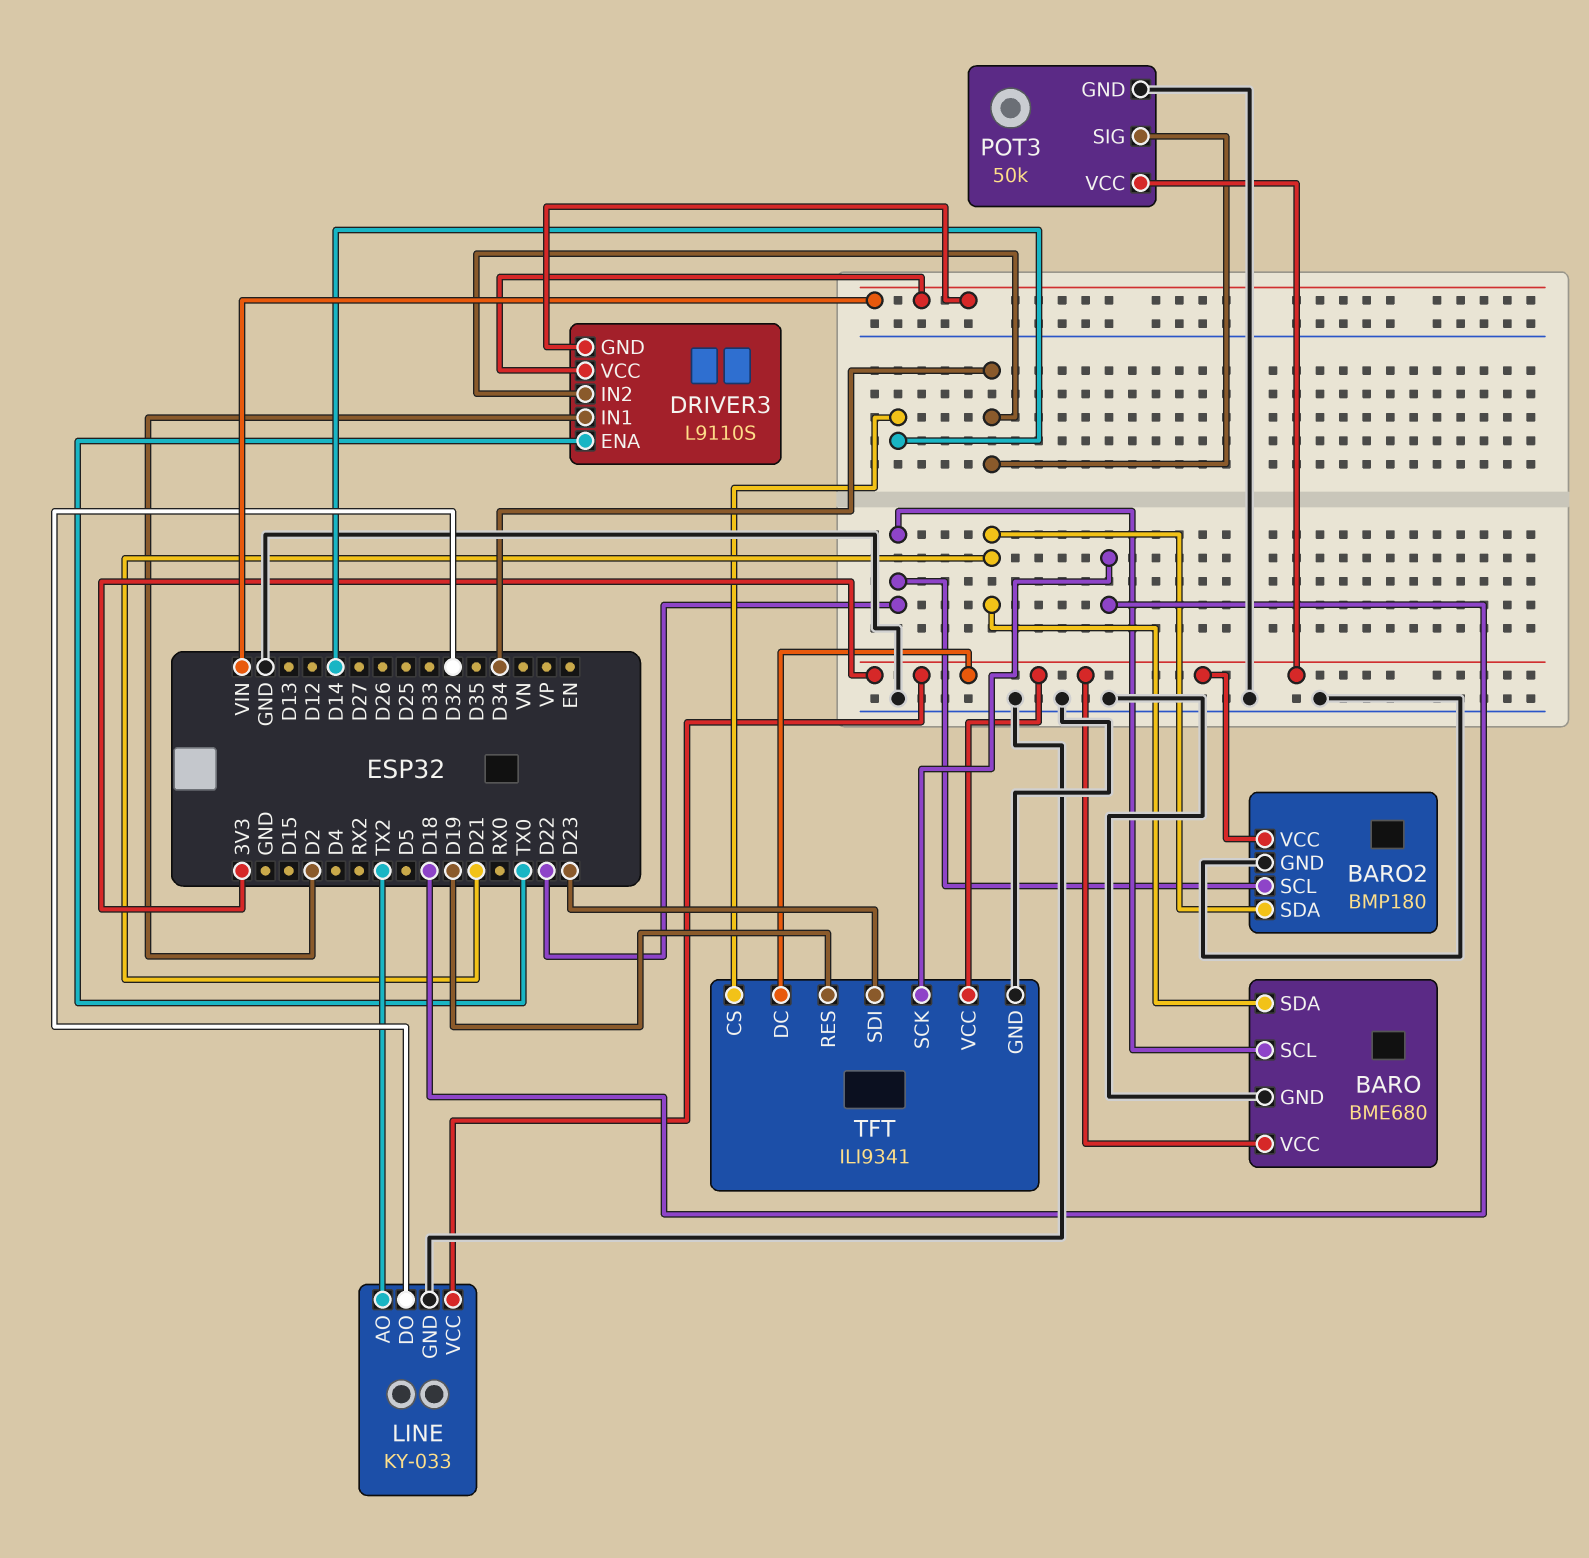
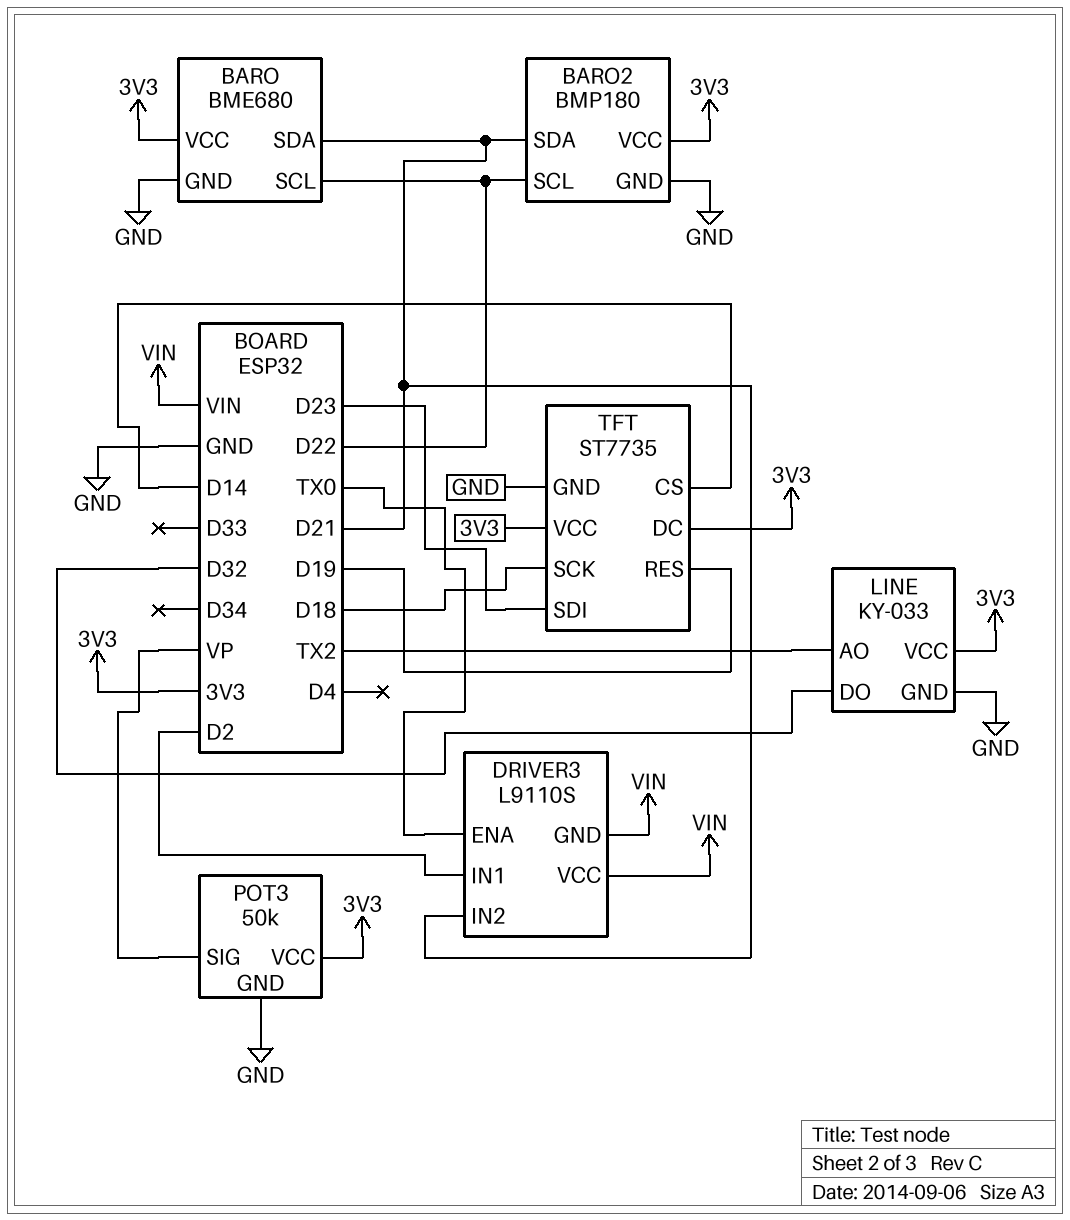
DRIVER3 pin IN2: D34 -> D21
POT3 pin SIG: D34 -> VP
TFT: ILI9341 -> ST7735

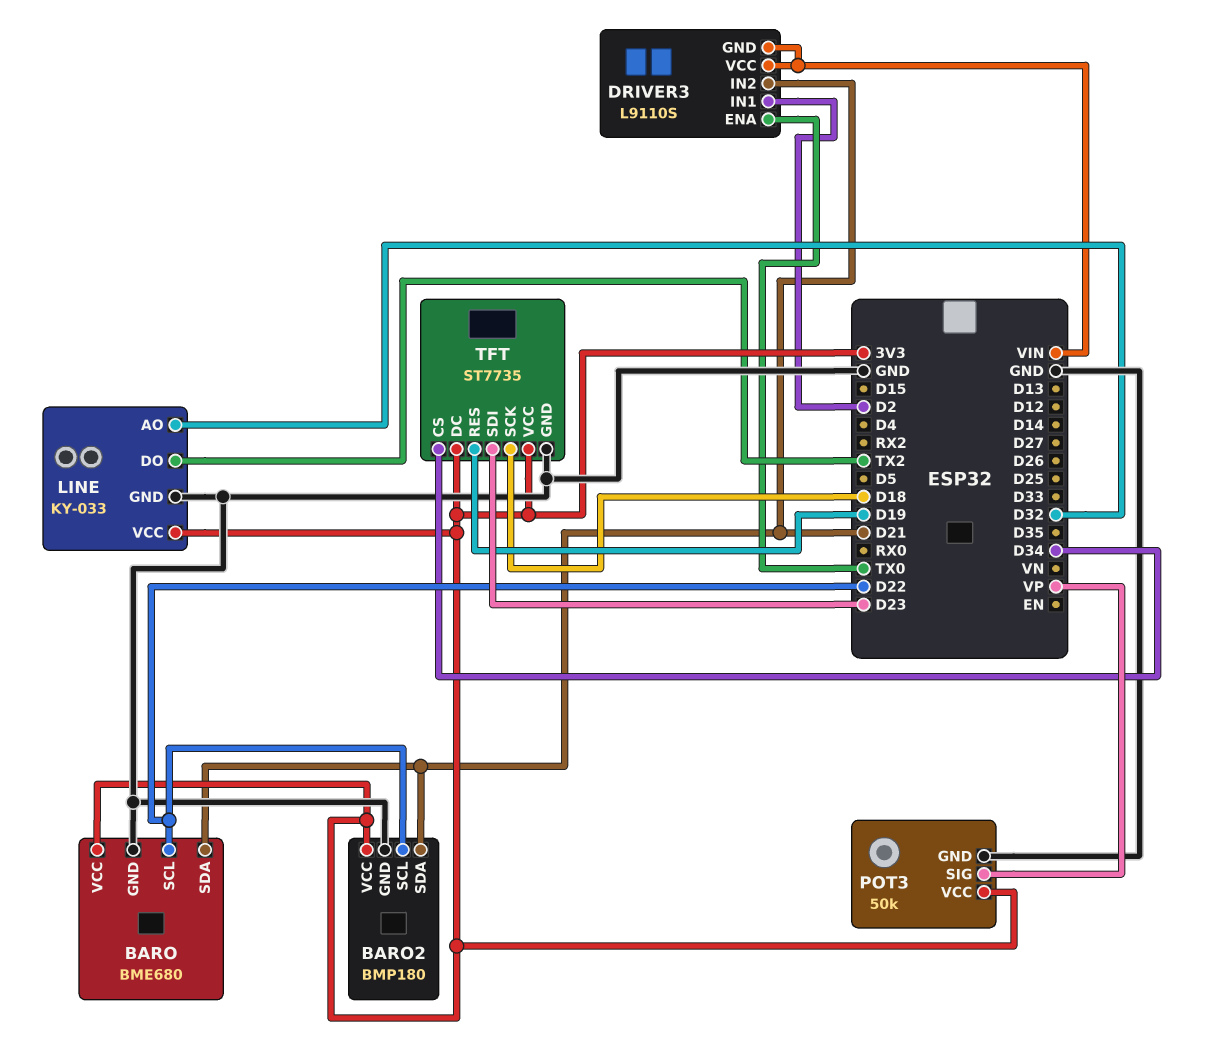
LINE pin AO: TX2 -> D32
LINE pin DO: D32 -> TX2
TFT pin CS: D14 -> D34

